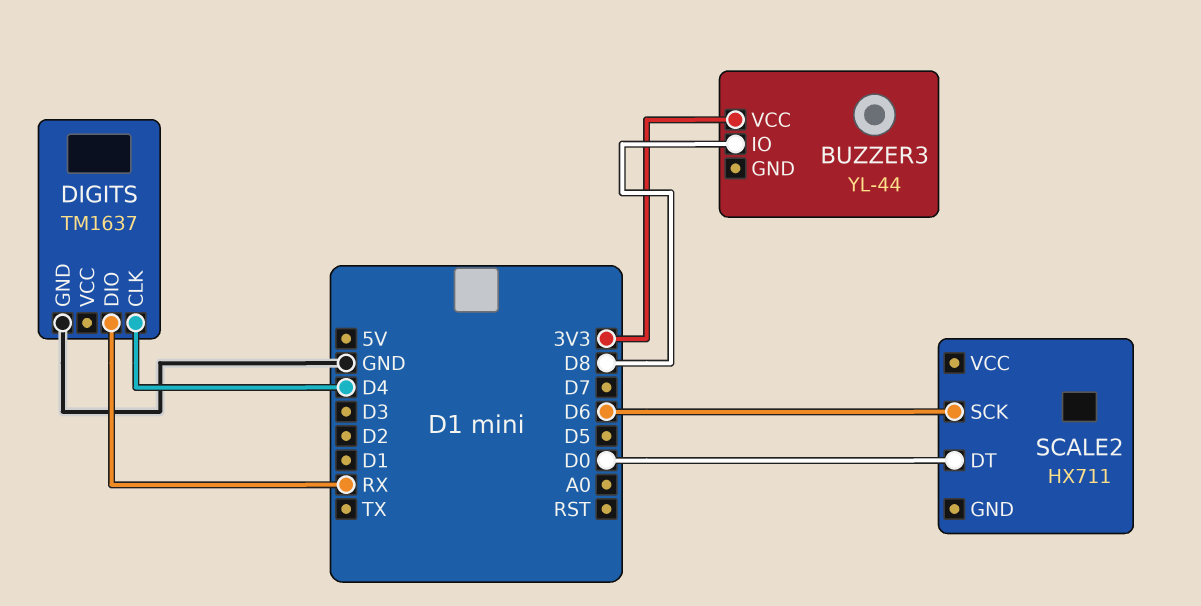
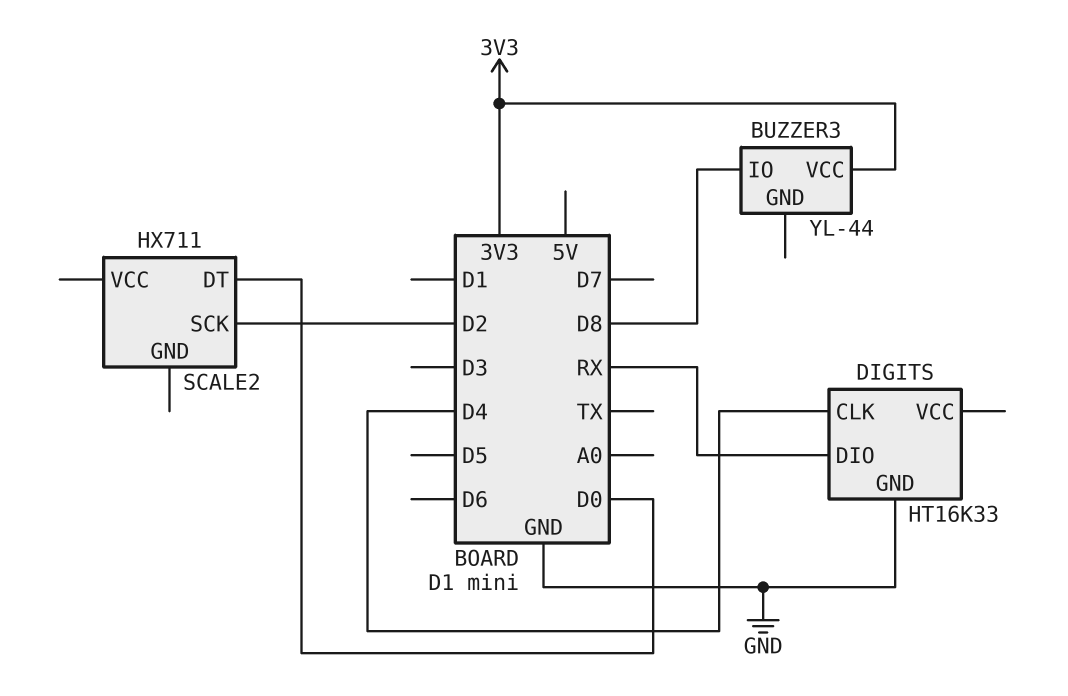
DIGITS: TM1637 -> HT16K33
SCALE2 pin SCK: D6 -> D2

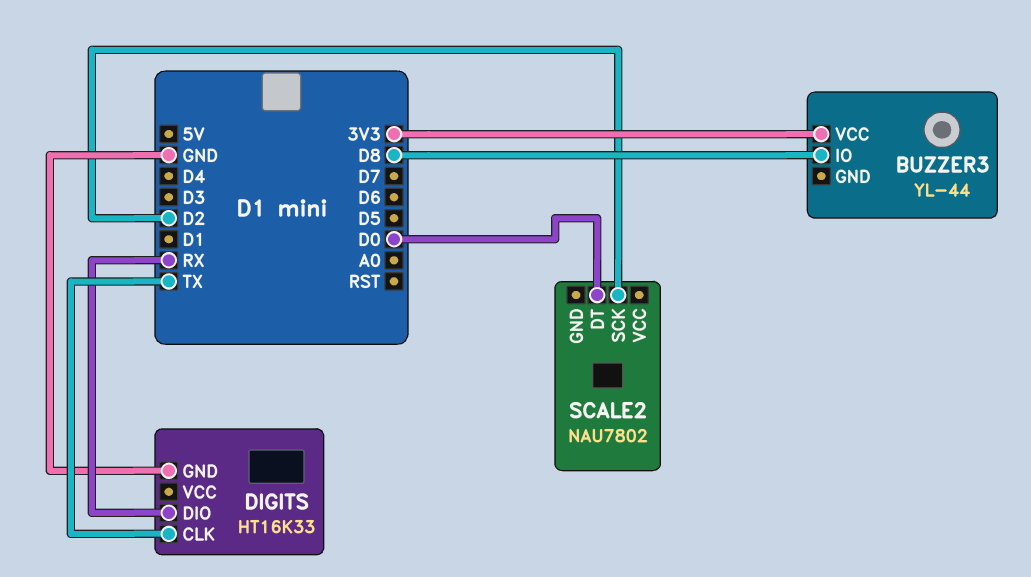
DIGITS pin CLK: D4 -> TX
SCALE2: HX711 -> NAU7802

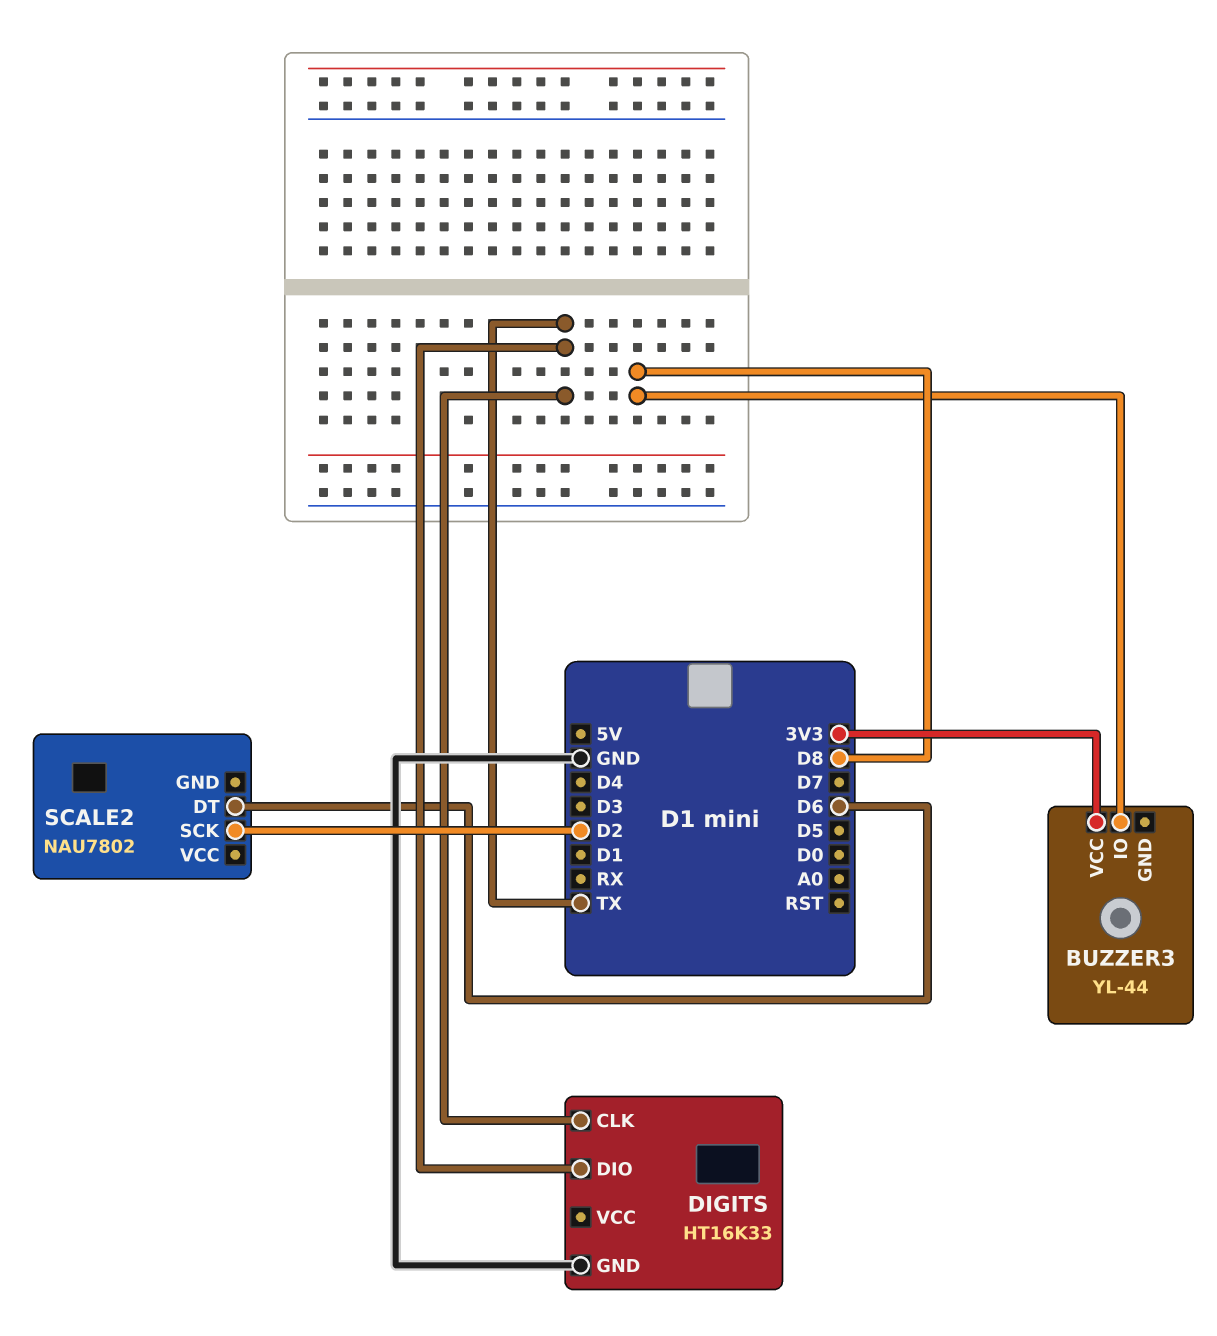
DIGITS pin DIO: RX -> TX
SCALE2 pin DT: D0 -> D6

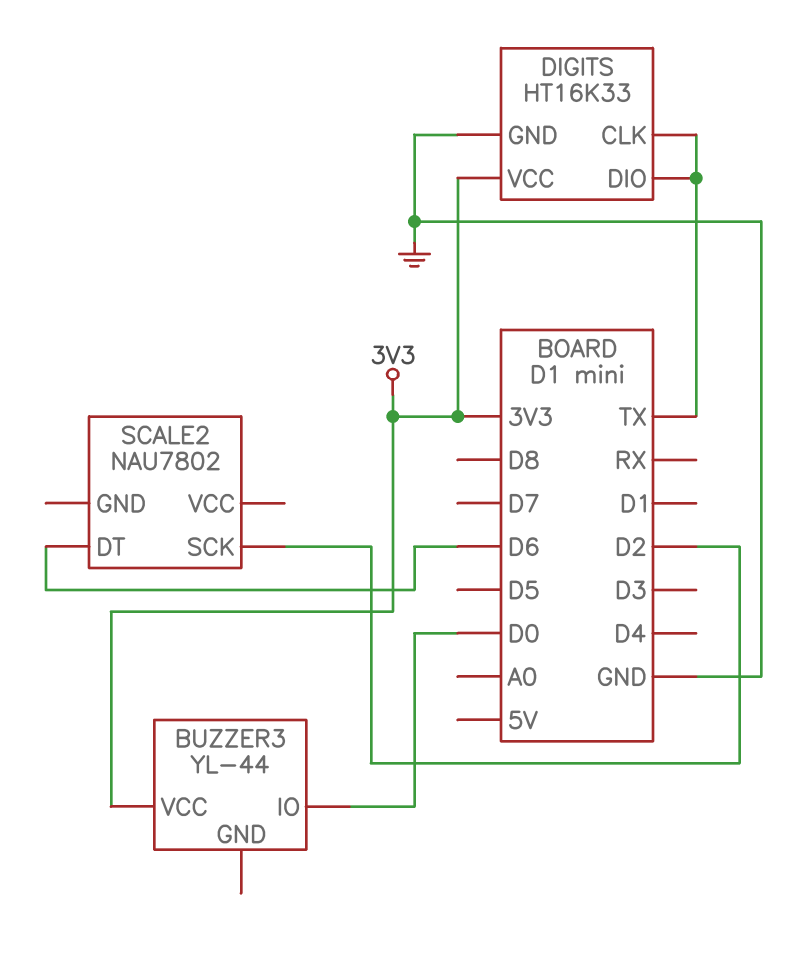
BUZZER3 pin IO: D8 -> D0
DIGITS pin VCC: none -> 3V3

